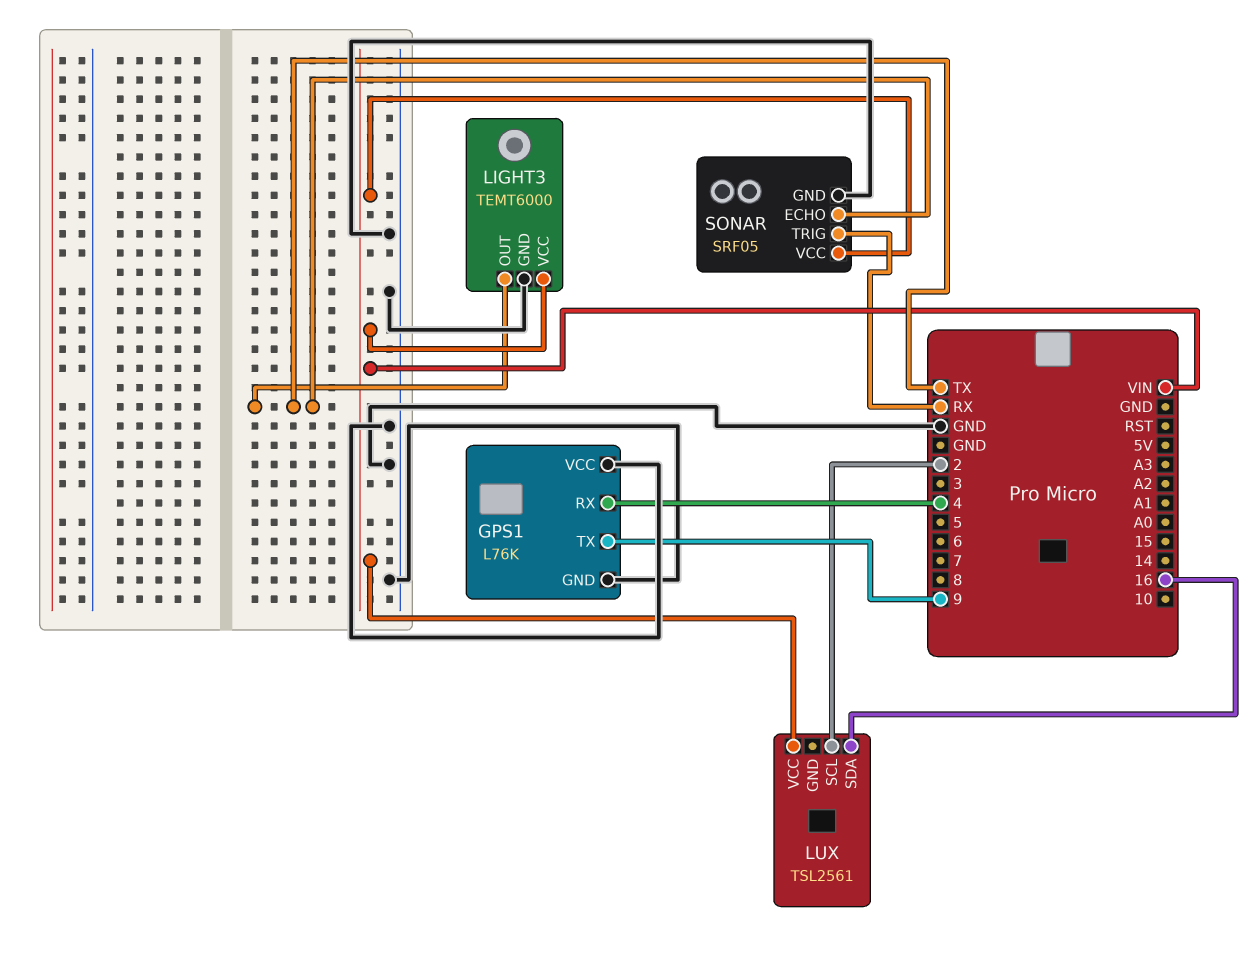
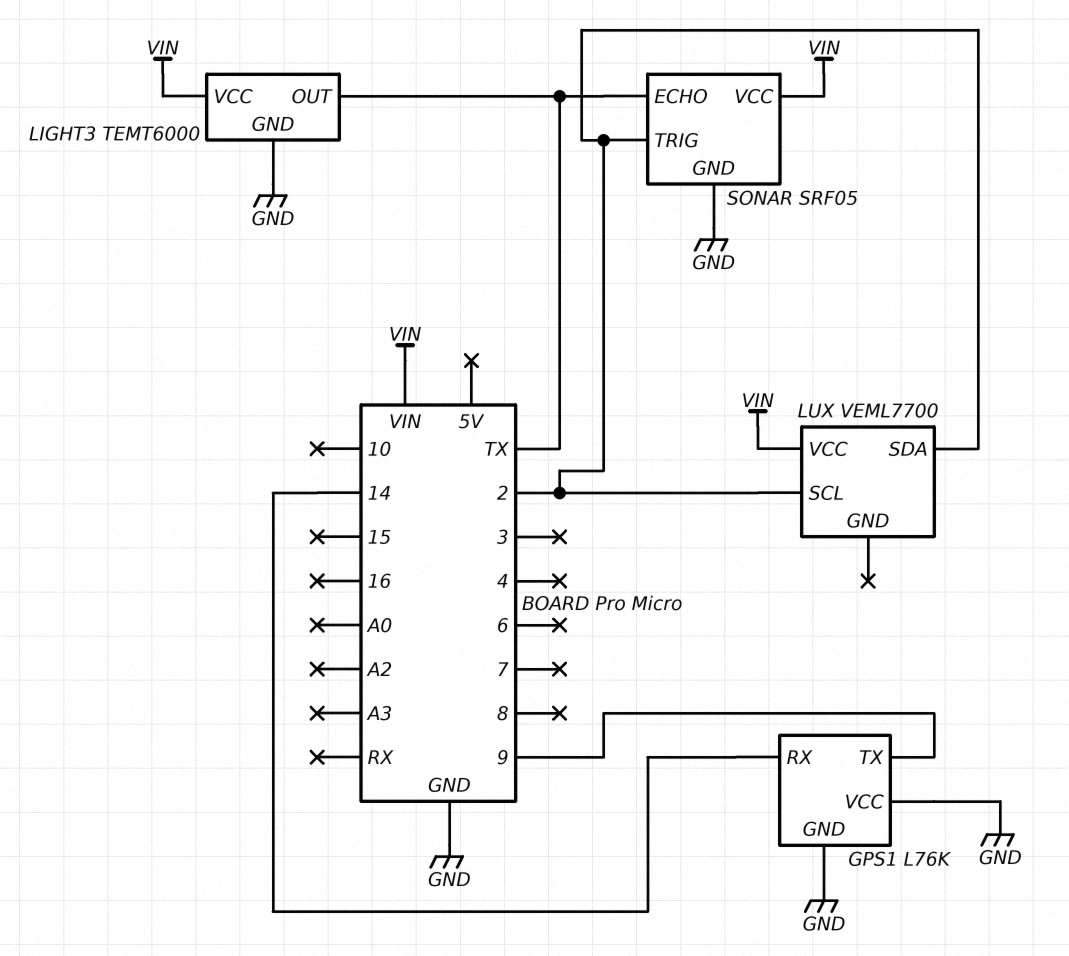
GPS1 pin RX: 4 -> 14
LUX: TSL2561 -> VEML7700
LUX pin SDA: 16 -> 2
SONAR pin TRIG: RX -> 2

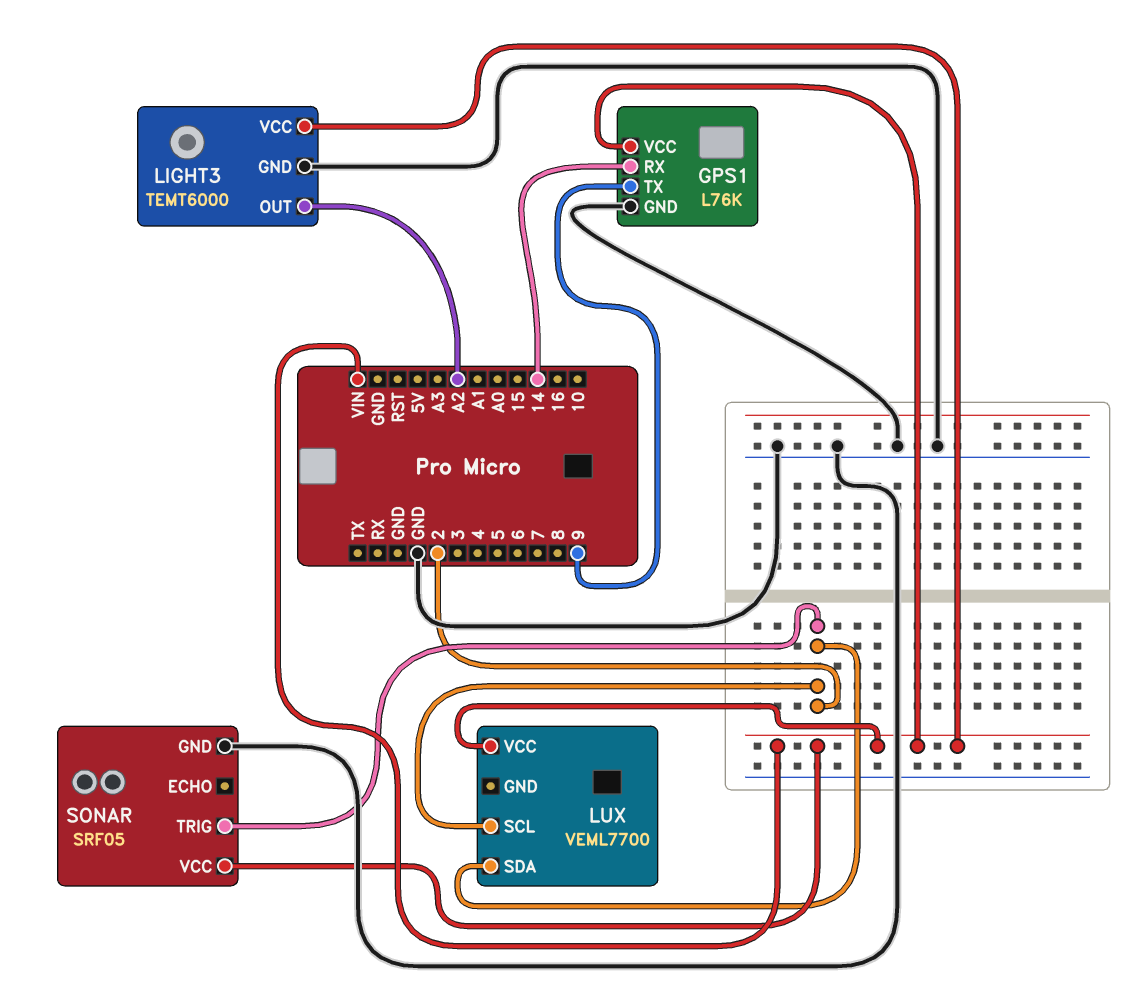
GPS1 pin VCC: GND -> VIN
LIGHT3 pin OUT: TX -> A2
SONAR pin ECHO: TX -> none

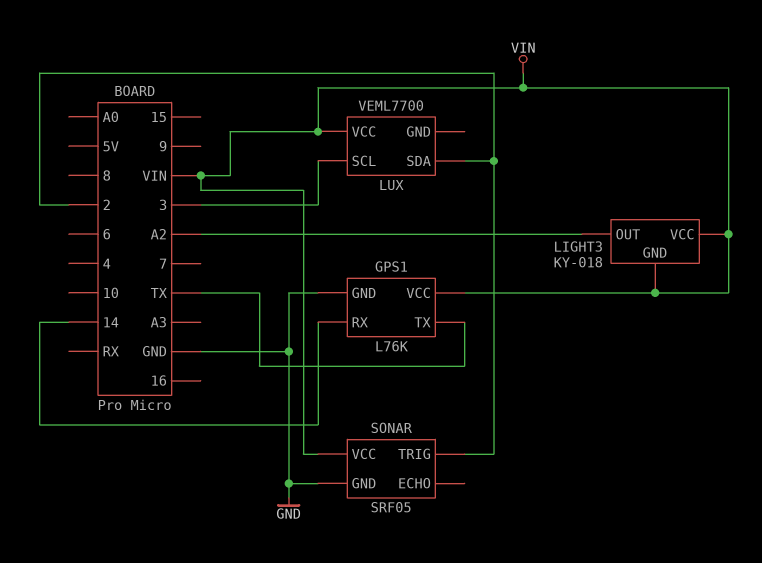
GPS1 pin TX: 9 -> TX
LIGHT3: TEMT6000 -> KY-018
LIGHT3 pin GND: GND -> VIN
LUX pin SCL: 2 -> 3

